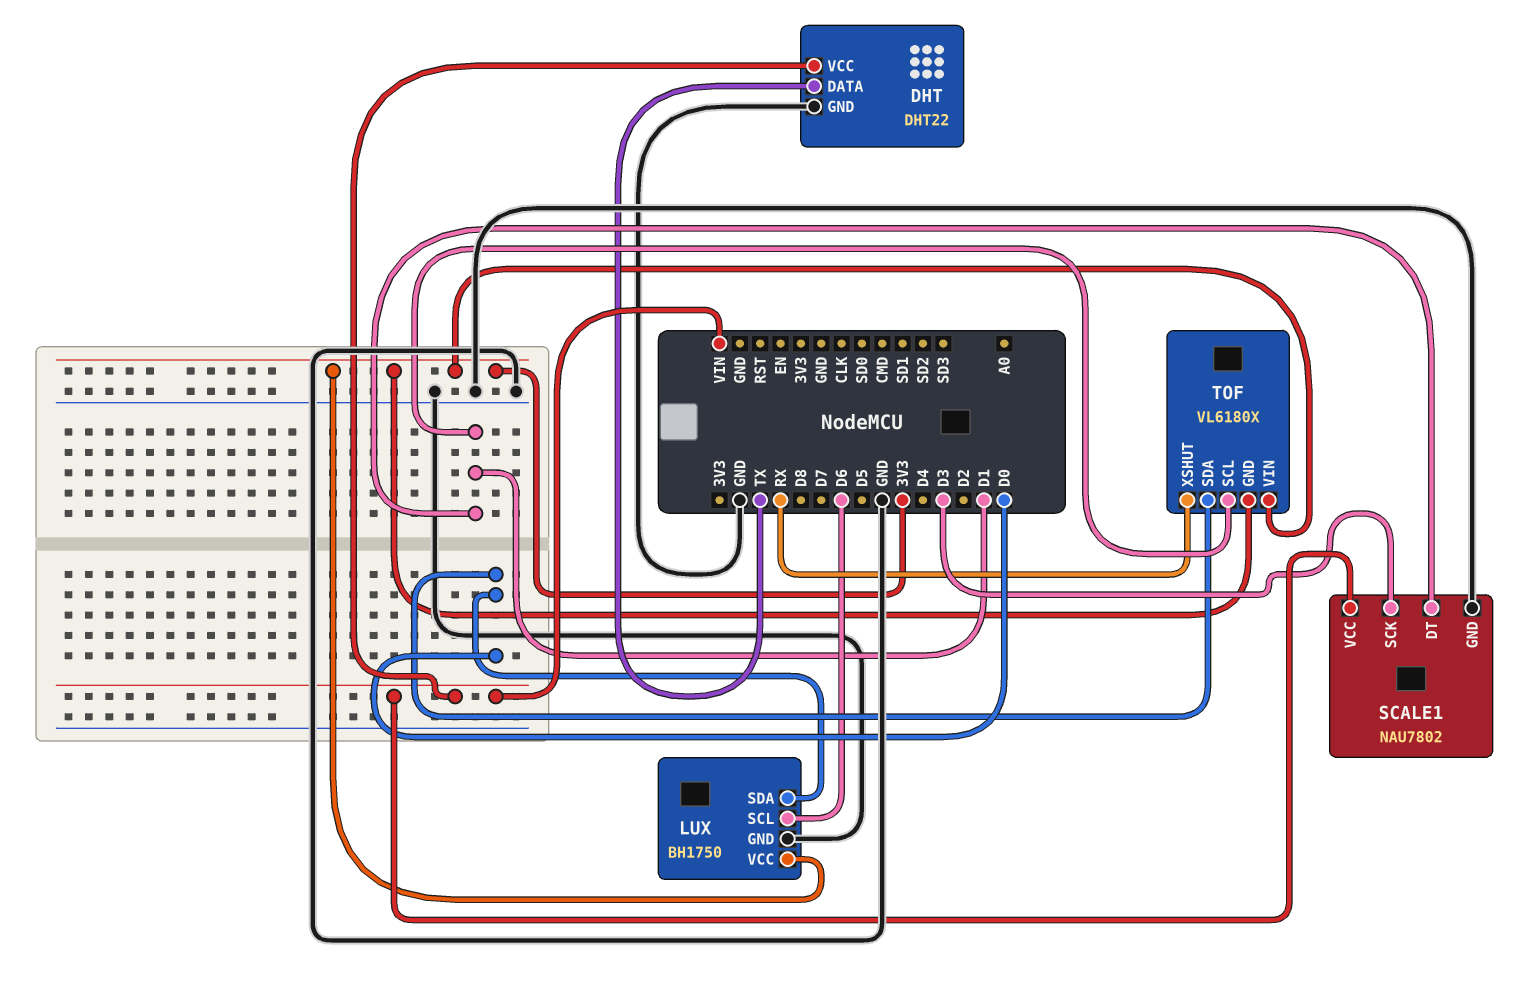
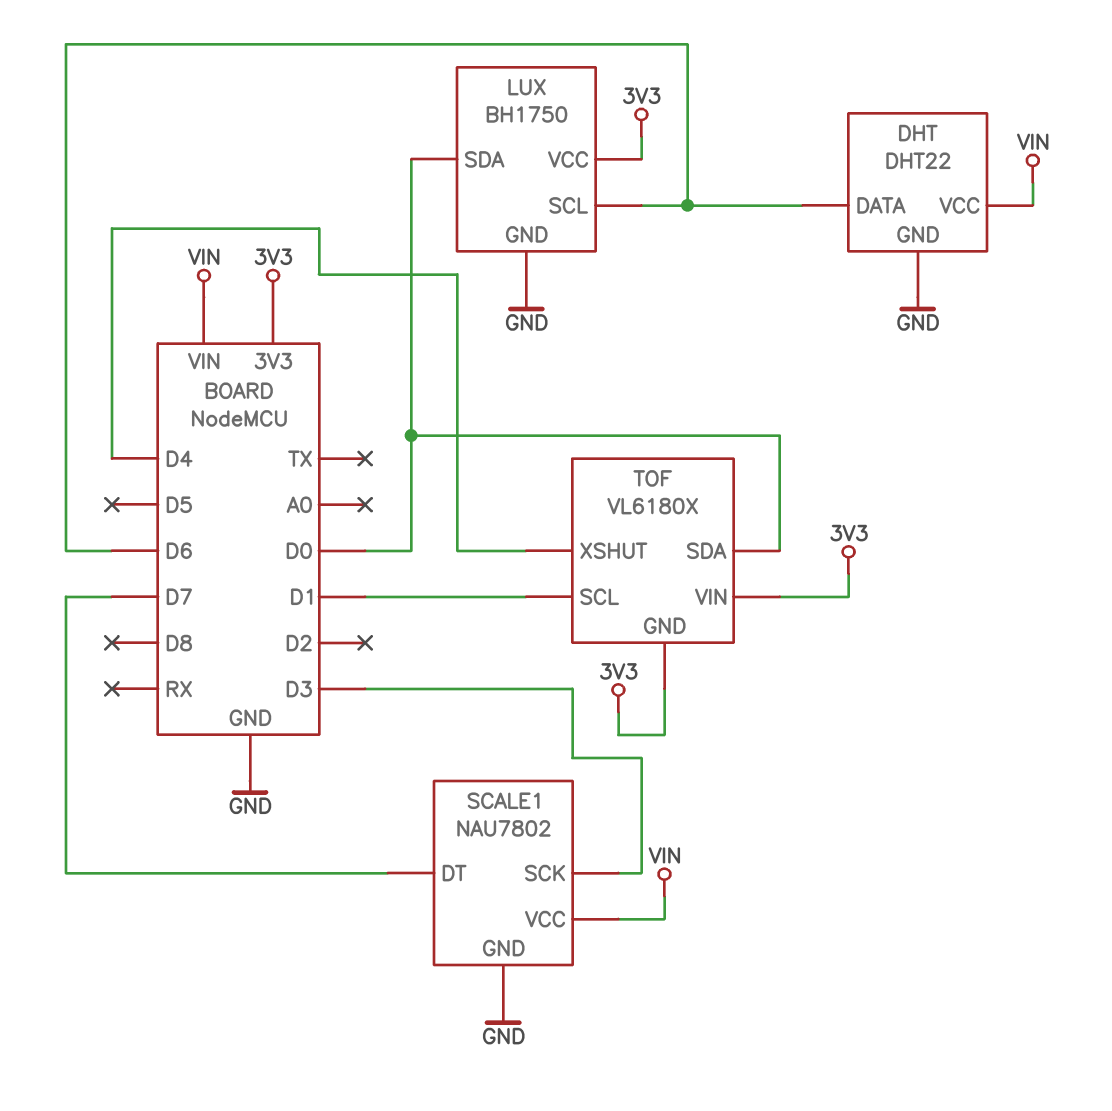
DHT pin DATA: TX -> D6
SCALE1 pin DT: D1 -> D7
TOF pin XSHUT: RX -> D4

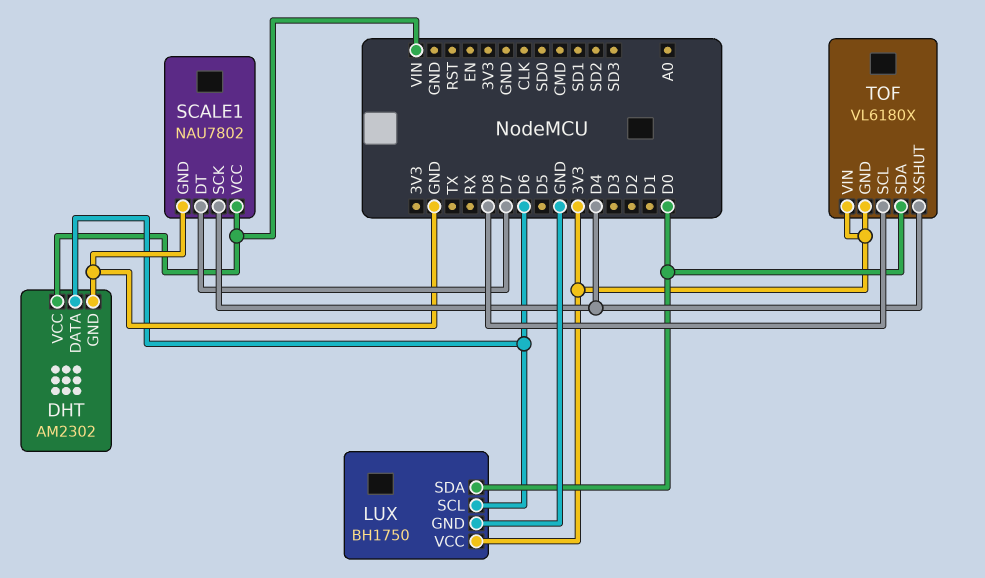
DHT: DHT22 -> AM2302
SCALE1 pin SCK: D3 -> D4
TOF pin SCL: D1 -> D8

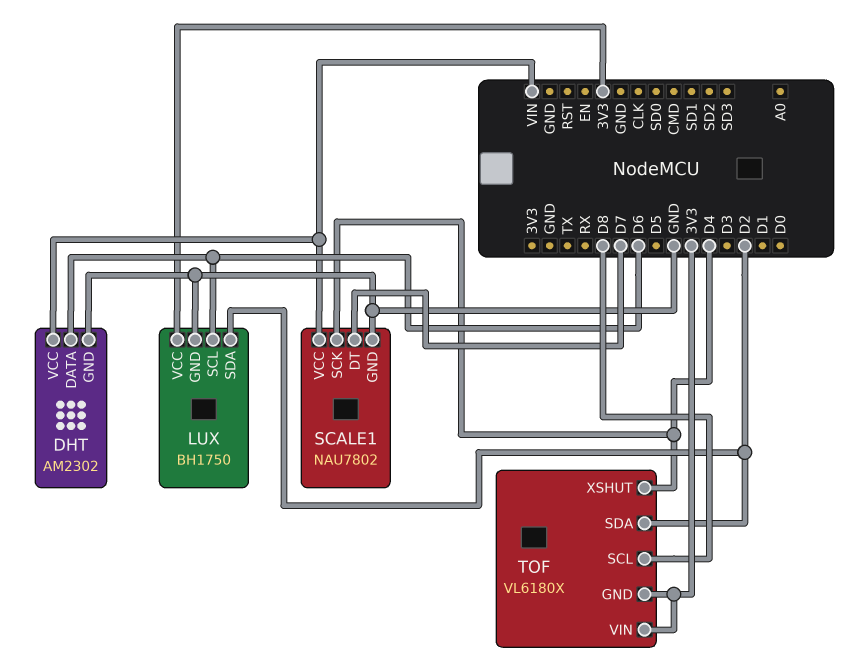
LUX pin SDA: D0 -> D2
TOF pin SDA: D0 -> D2

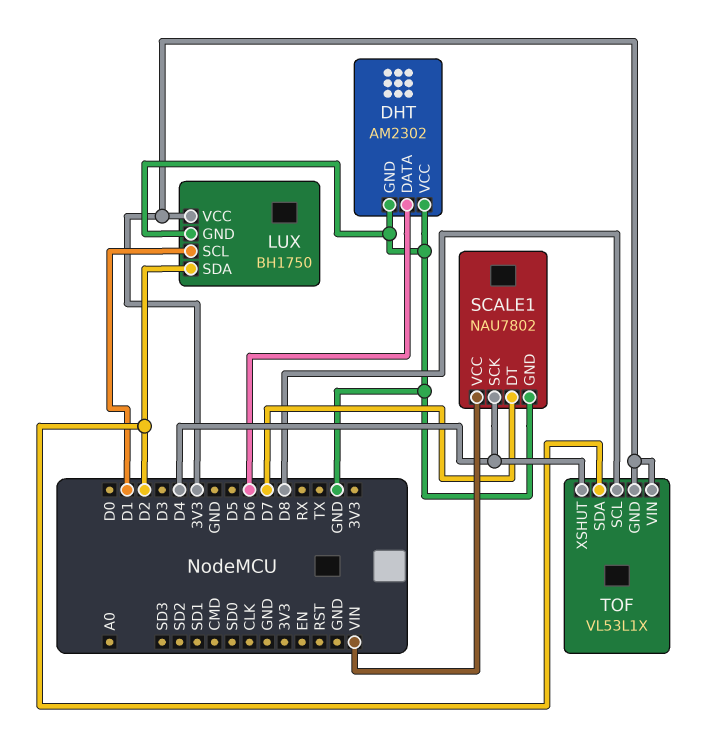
DHT pin VCC: VIN -> GND
LUX pin SCL: D6 -> D1
TOF: VL6180X -> VL53L1X

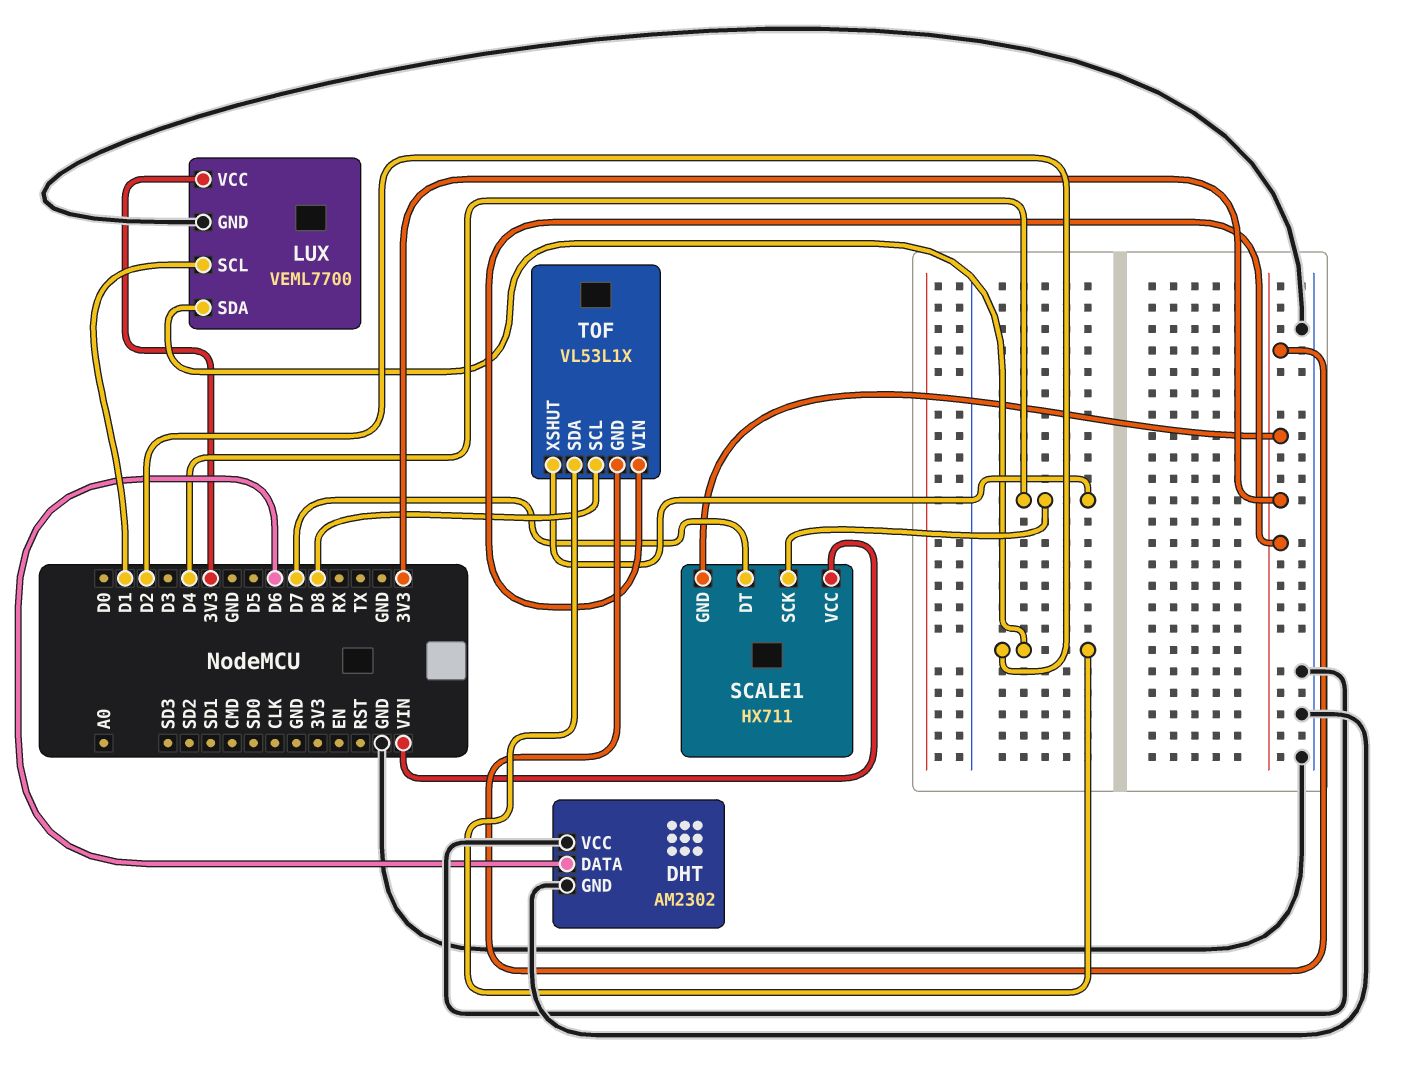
LUX: BH1750 -> VEML7700
SCALE1: NAU7802 -> HX711
SCALE1 pin GND: GND -> 3V3

